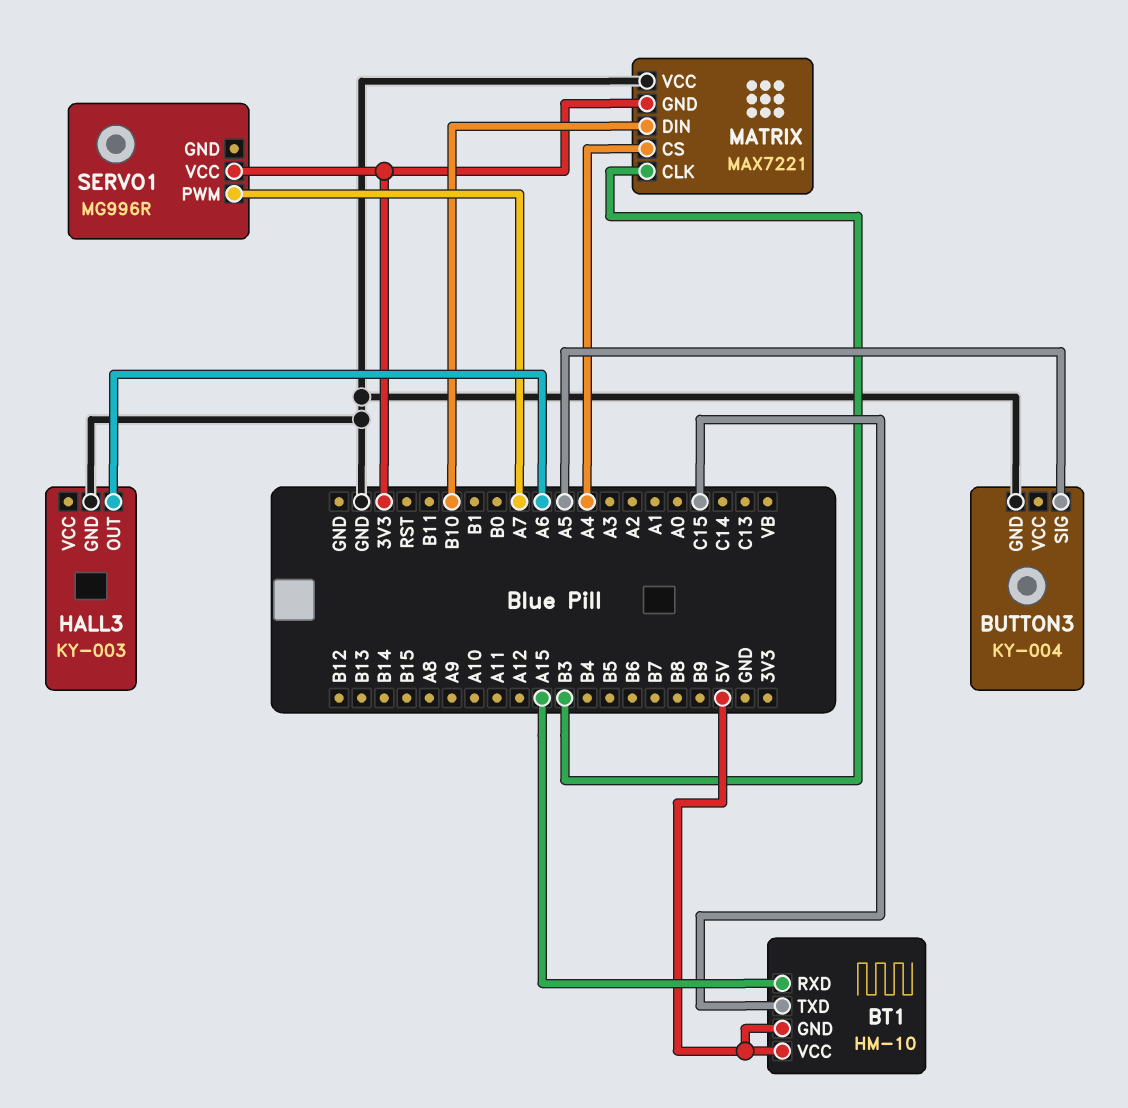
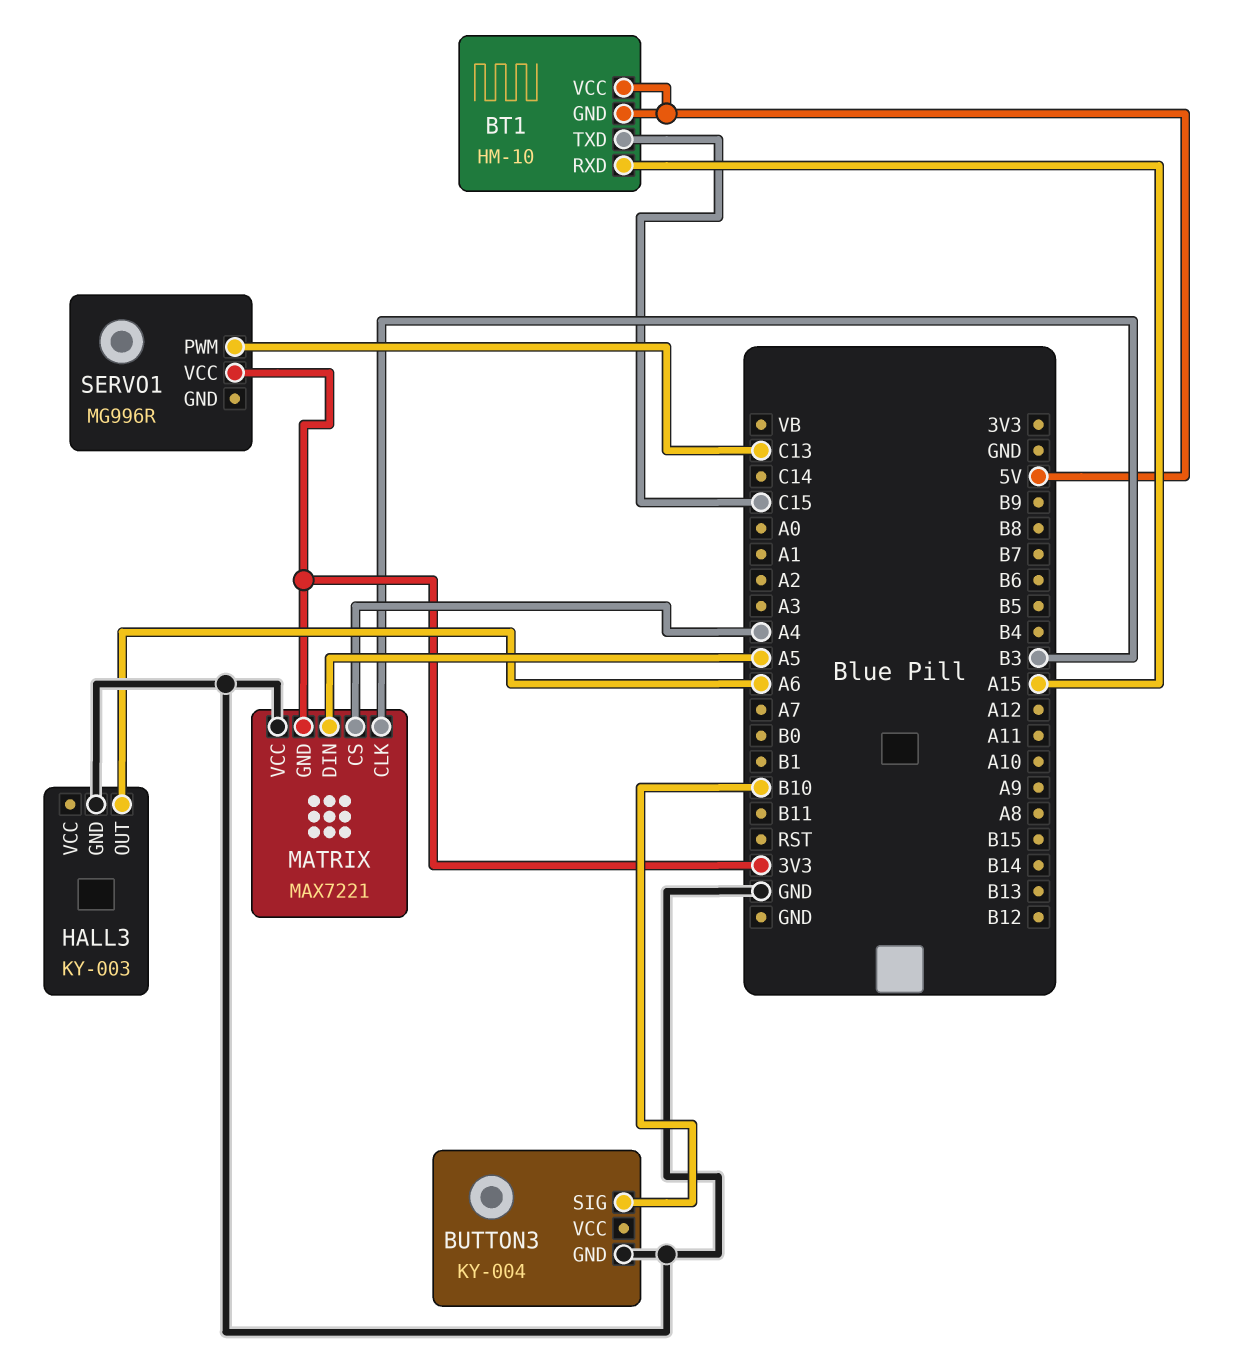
BUTTON3 pin SIG: A5 -> B10
MATRIX pin DIN: B10 -> A5
SERVO1 pin PWM: A7 -> C13

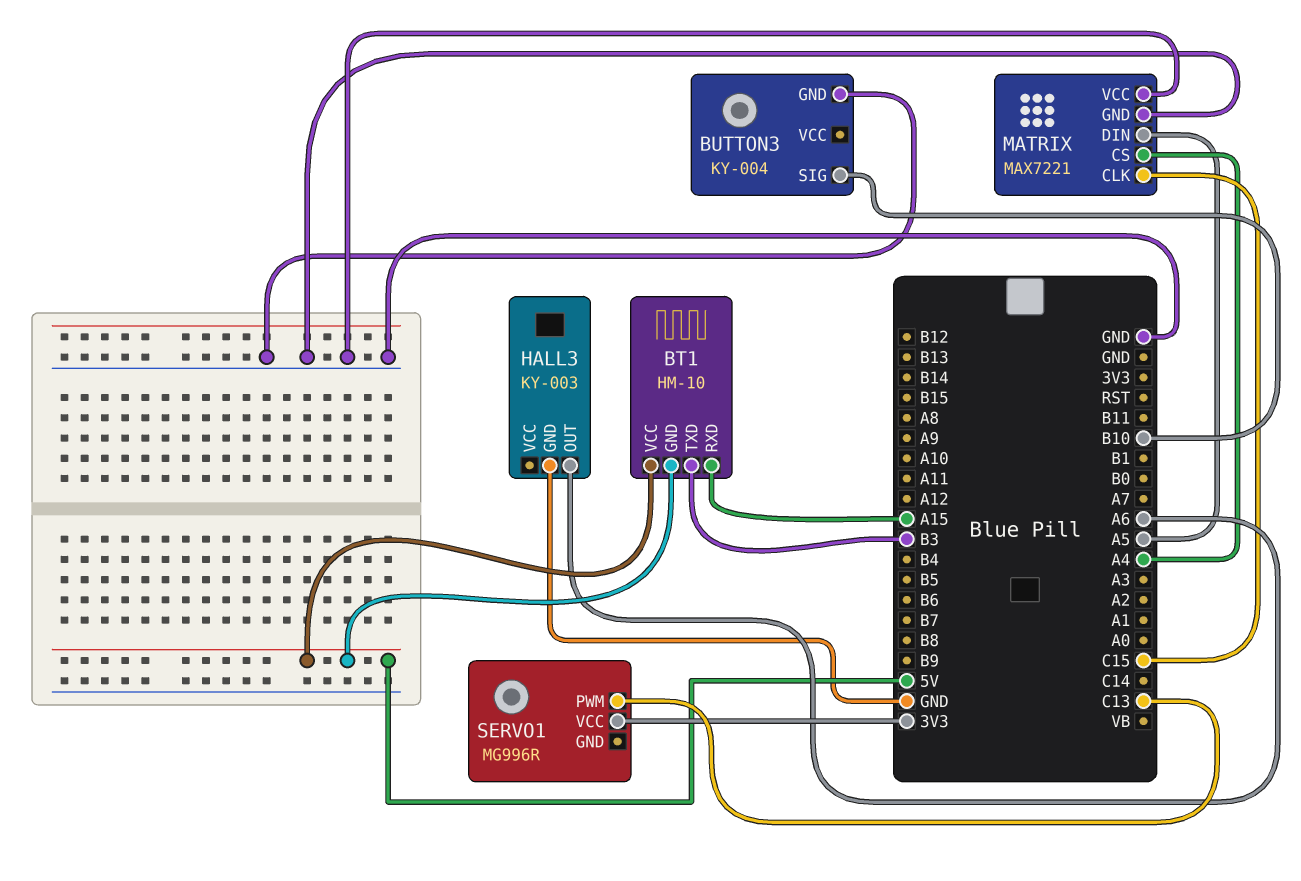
BT1 pin TXD: C15 -> B3
MATRIX pin CLK: B3 -> C15
MATRIX pin GND: 3V3 -> GND

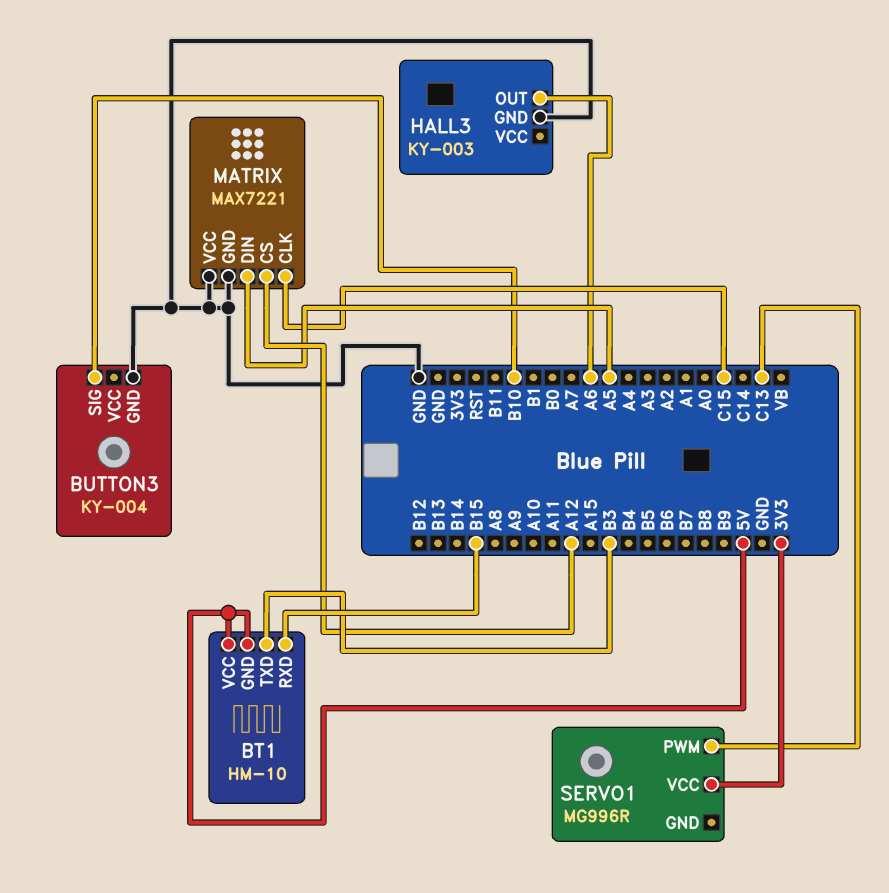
BT1 pin RXD: A15 -> B15
MATRIX pin CS: A4 -> A12

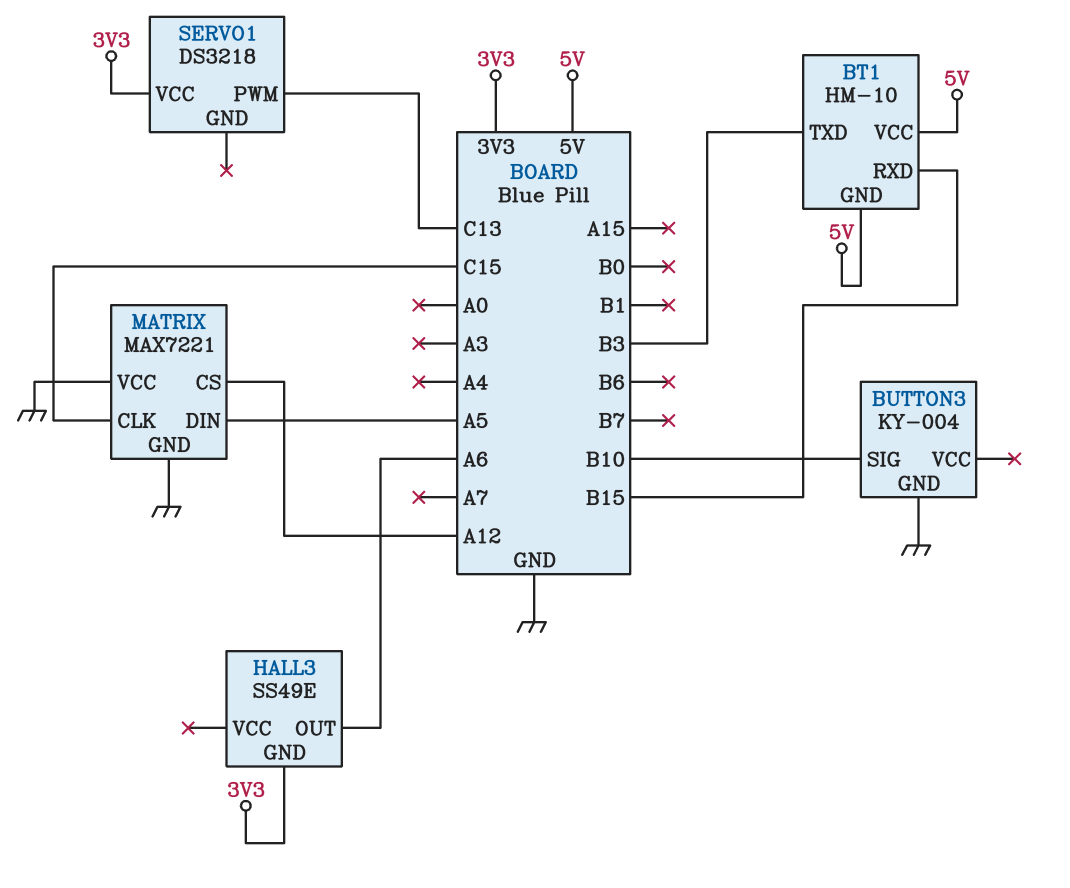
HALL3: KY-003 -> SS49E
HALL3 pin GND: GND -> 3V3
SERVO1: MG996R -> DS3218

